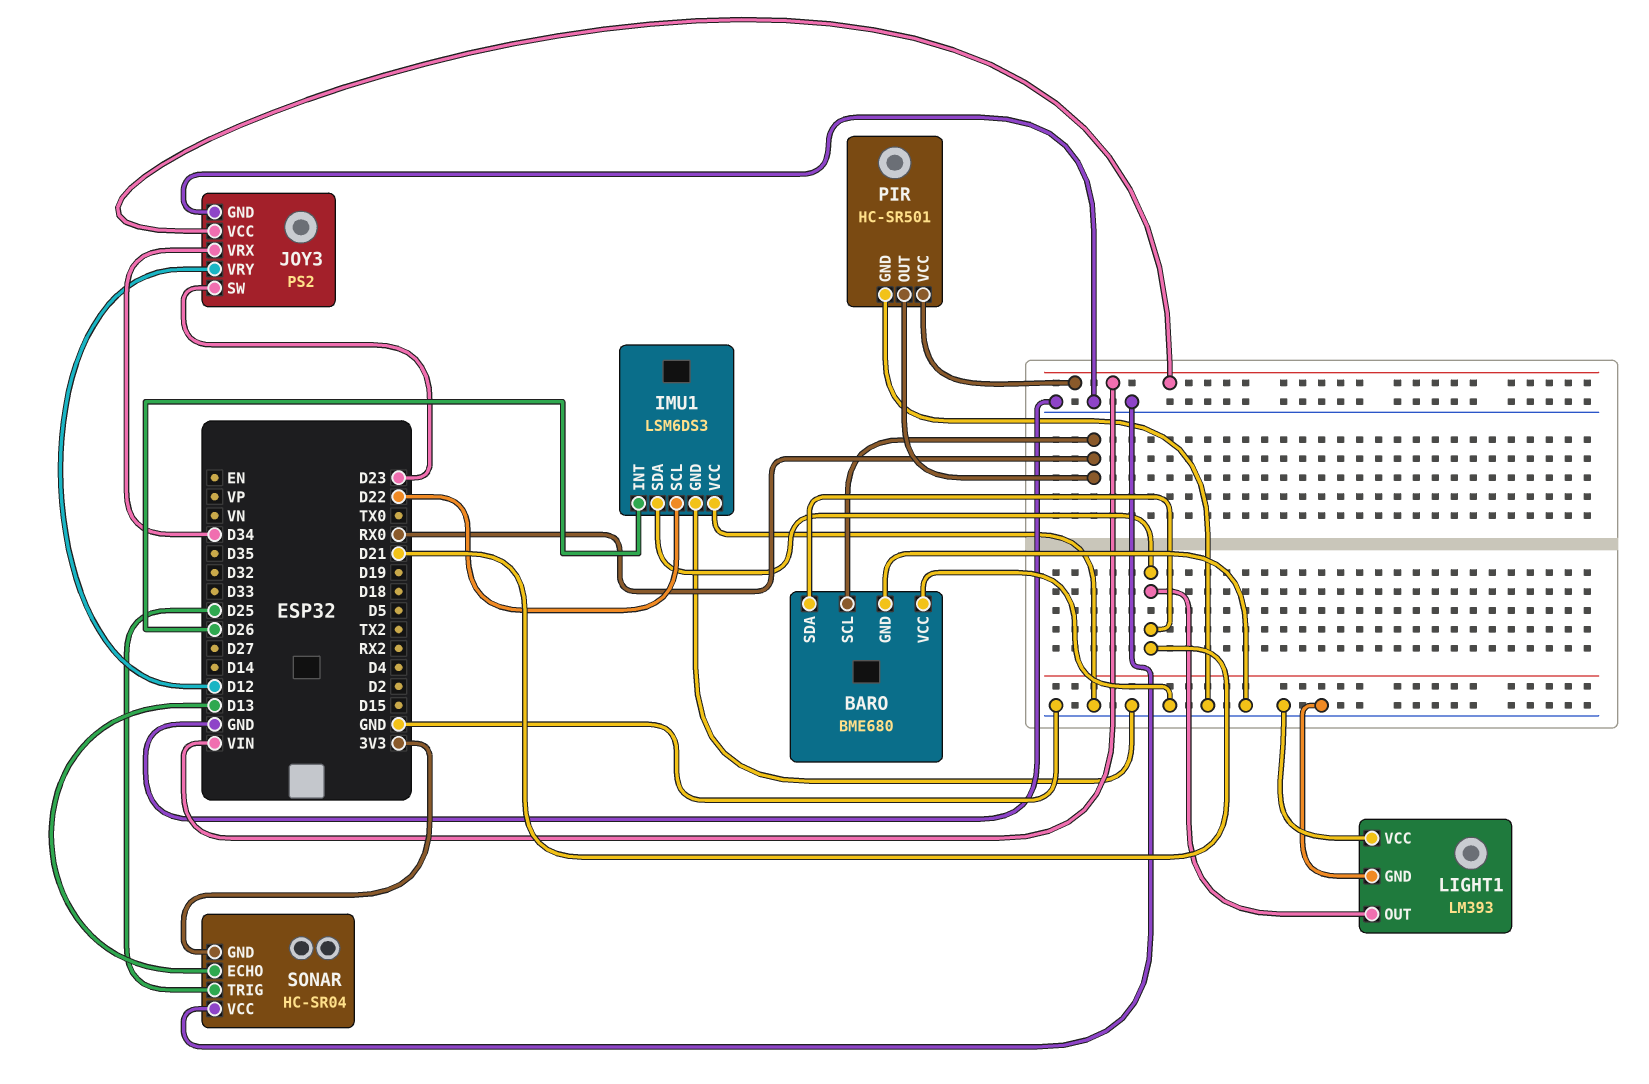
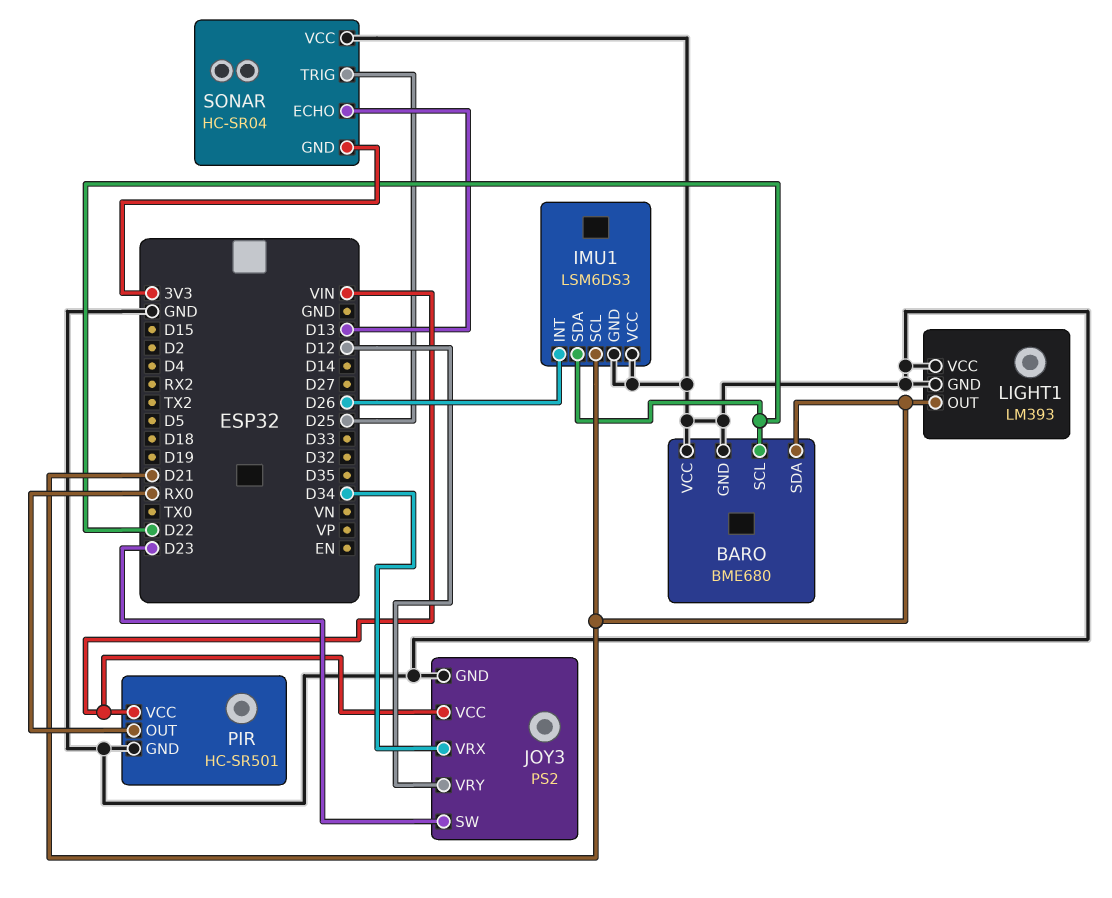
BARO pin SCL: RX0 -> D22
IMU1 pin SCL: D22 -> D21
IMU1 pin SDA: D21 -> D22

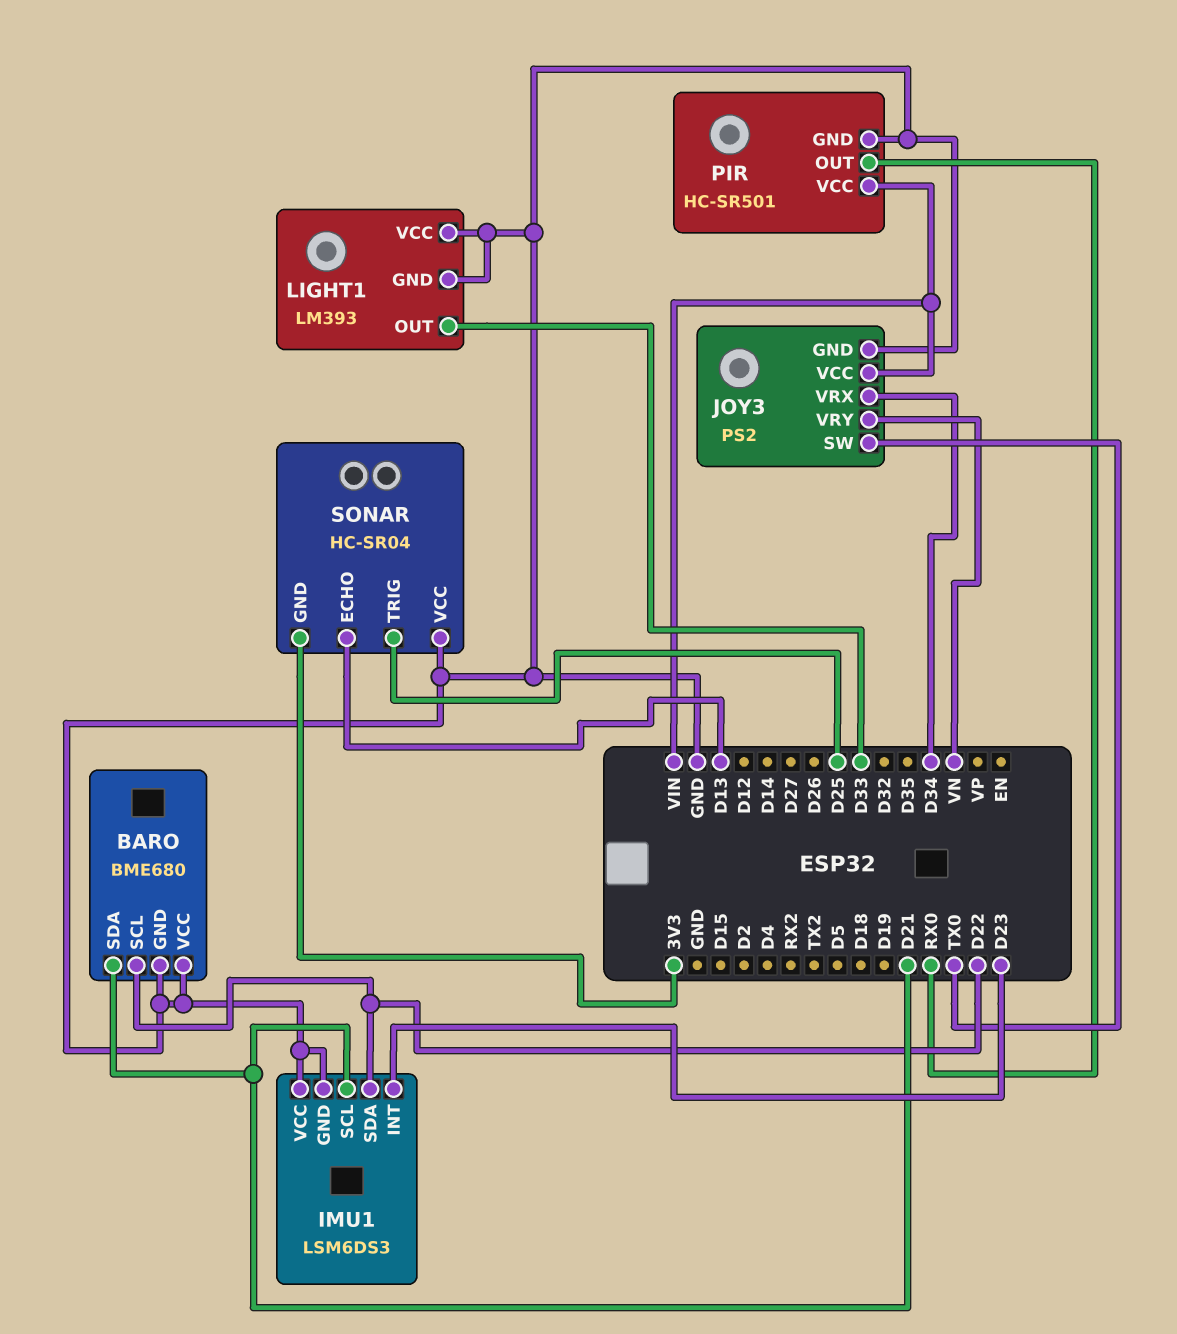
IMU1 pin INT: D26 -> D23
JOY3 pin SW: D23 -> TX0
JOY3 pin VRY: D12 -> VN
LIGHT1 pin OUT: D21 -> D33

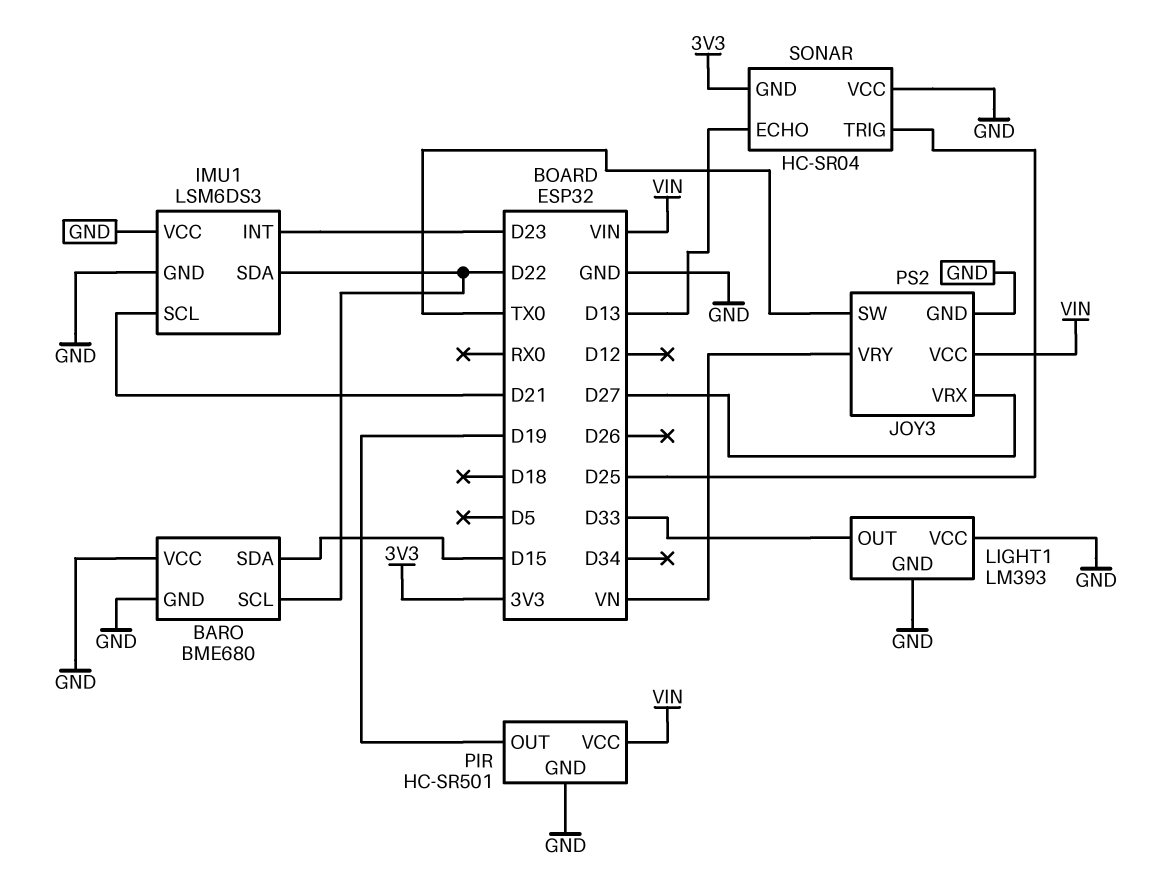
BARO pin SDA: D21 -> D15
JOY3 pin VRX: D34 -> D27
PIR pin OUT: RX0 -> D19

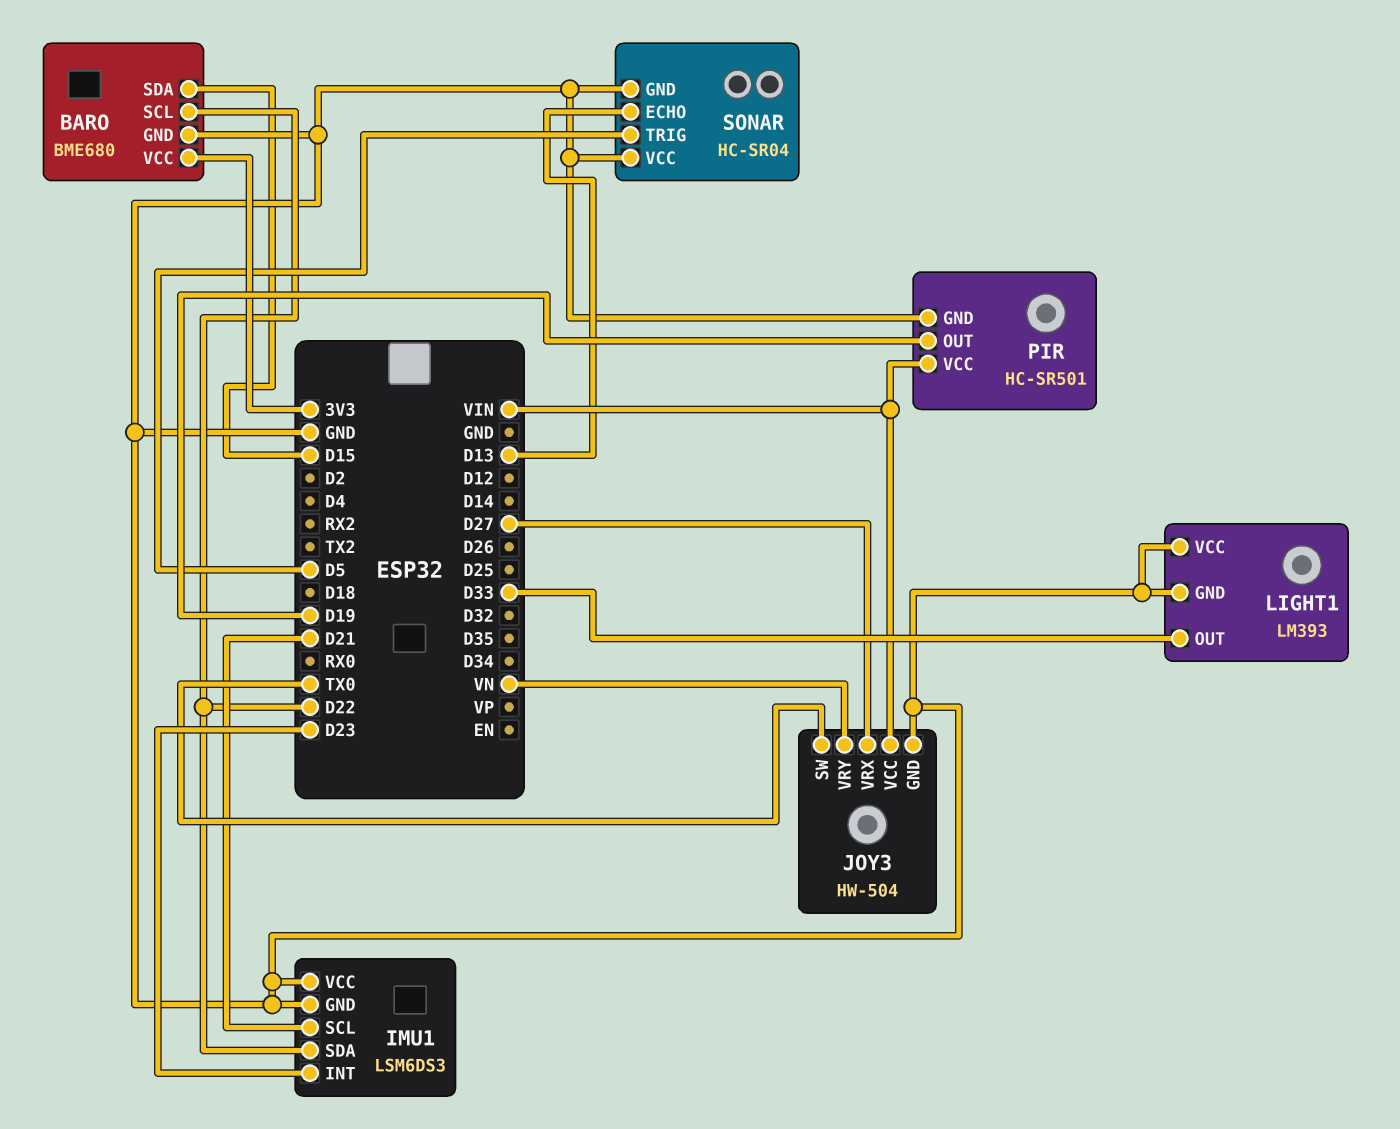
BARO pin VCC: GND -> 3V3
JOY3: PS2 -> HW-504
SONAR pin GND: 3V3 -> GND
SONAR pin TRIG: D25 -> D5

